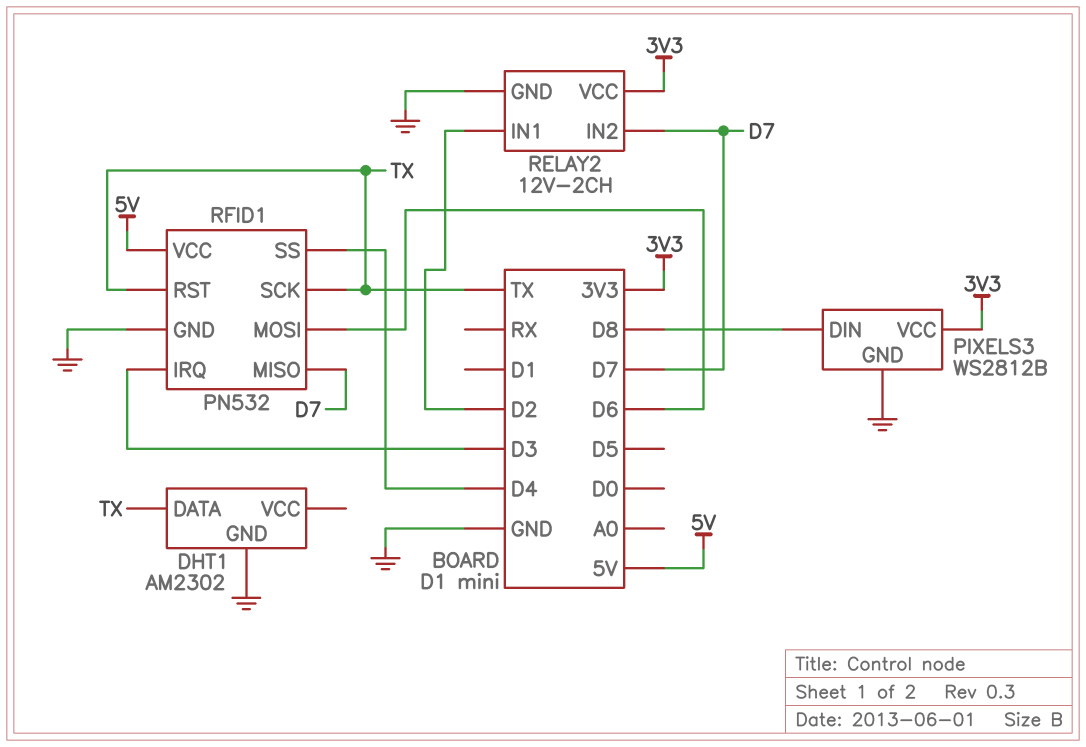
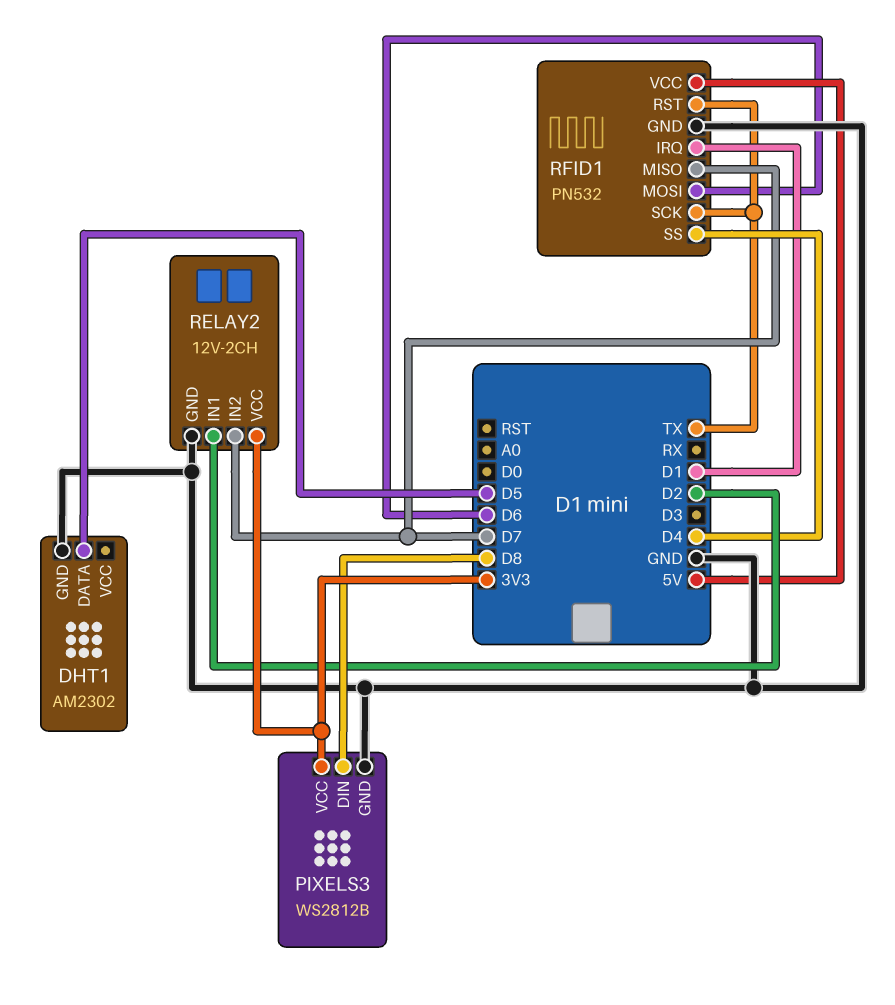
DHT1 pin DATA: TX -> D5
RFID1 pin IRQ: D3 -> D1

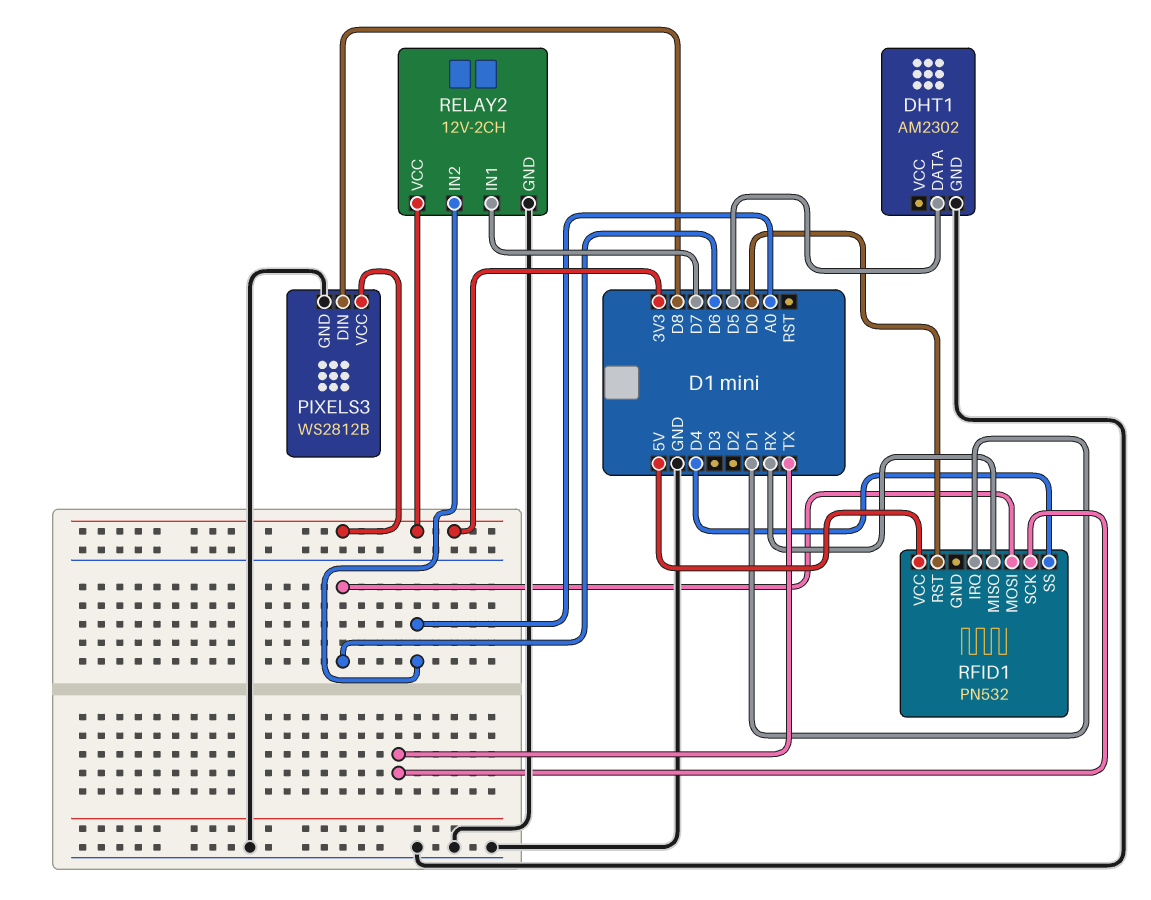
RELAY2 pin IN1: D2 -> D7
RELAY2 pin IN2: D7 -> A0
RFID1 pin GND: GND -> none
RFID1 pin MISO: D7 -> RX
RFID1 pin RST: TX -> D0

